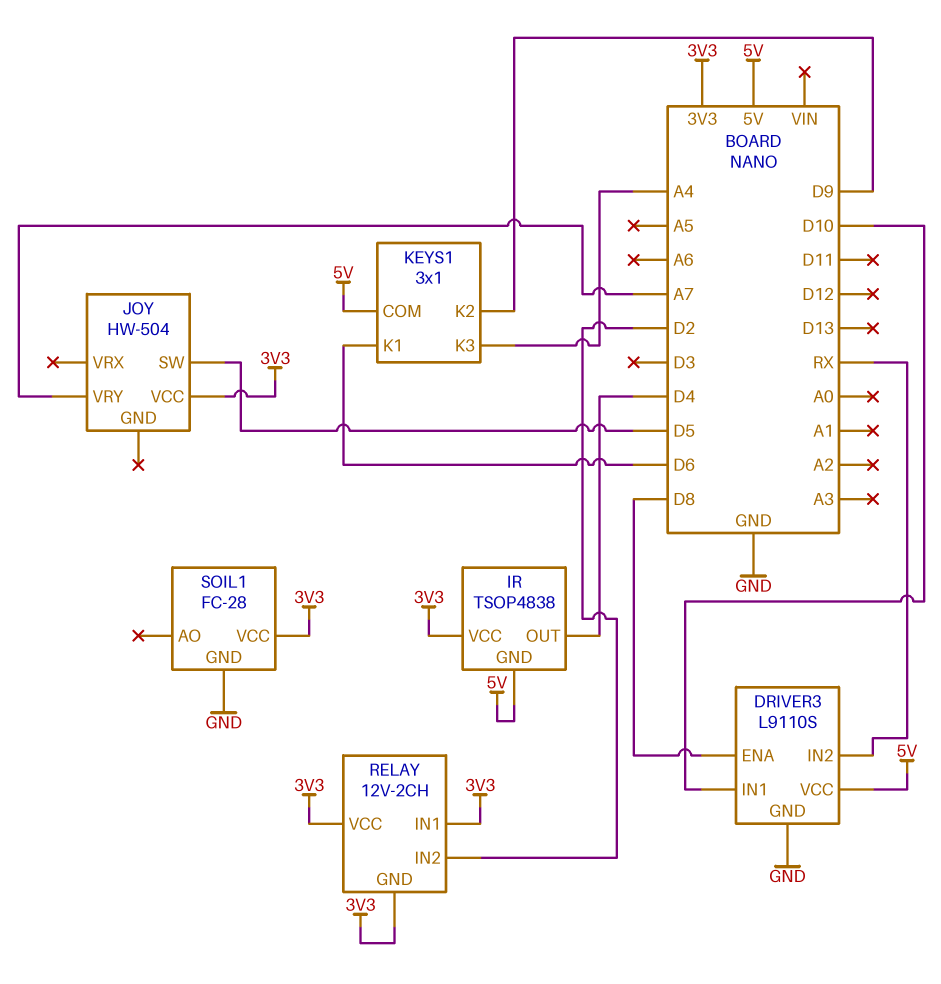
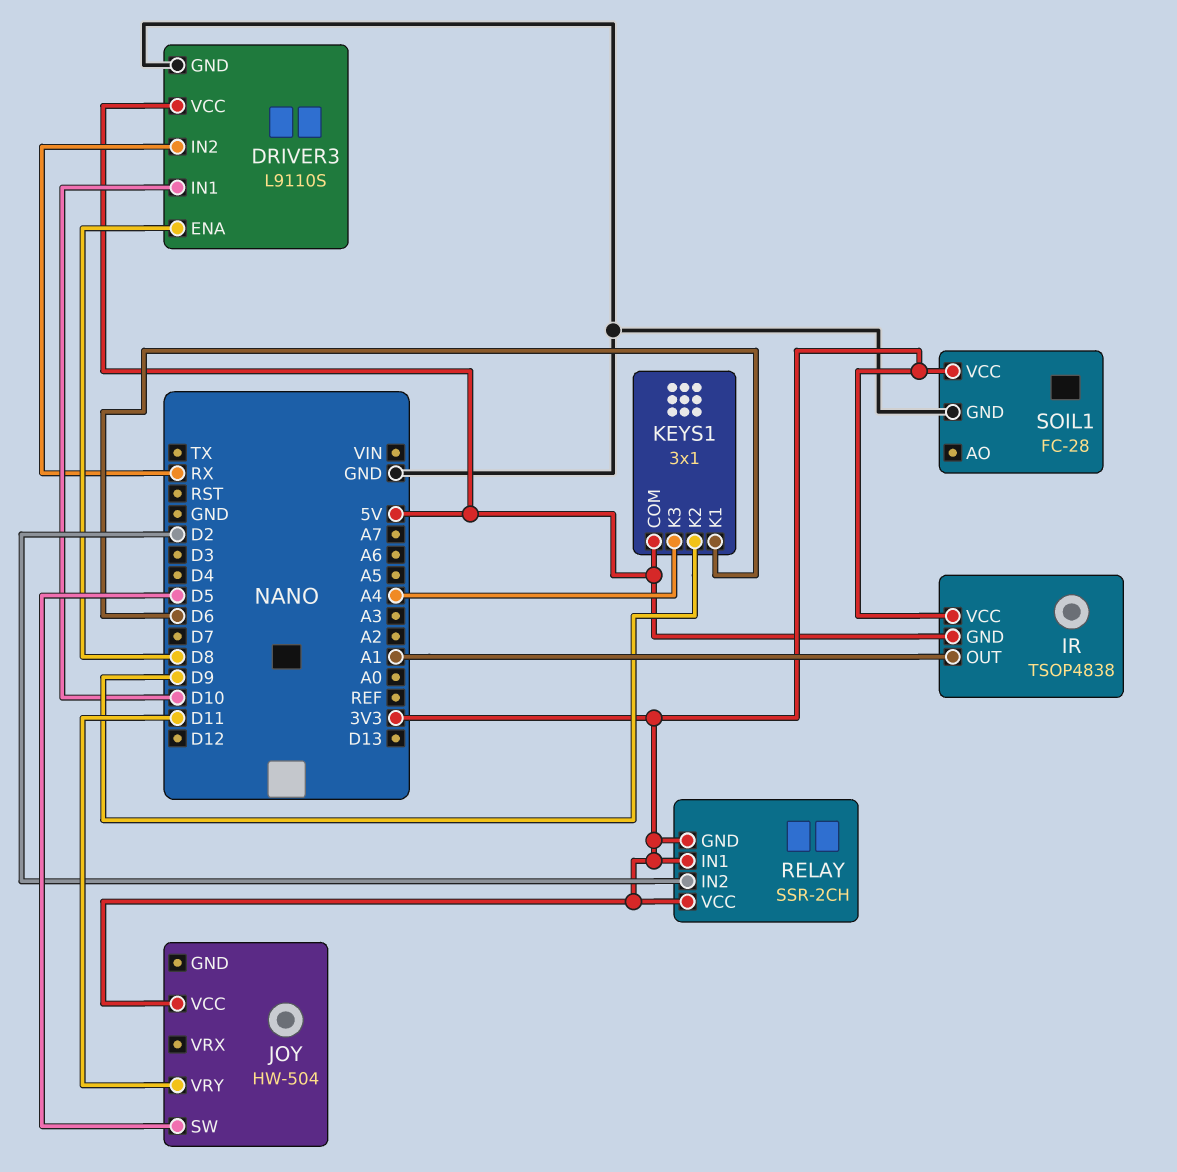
IR pin OUT: D4 -> A1
JOY pin VRY: A7 -> D11
RELAY: 12V-2CH -> SSR-2CH

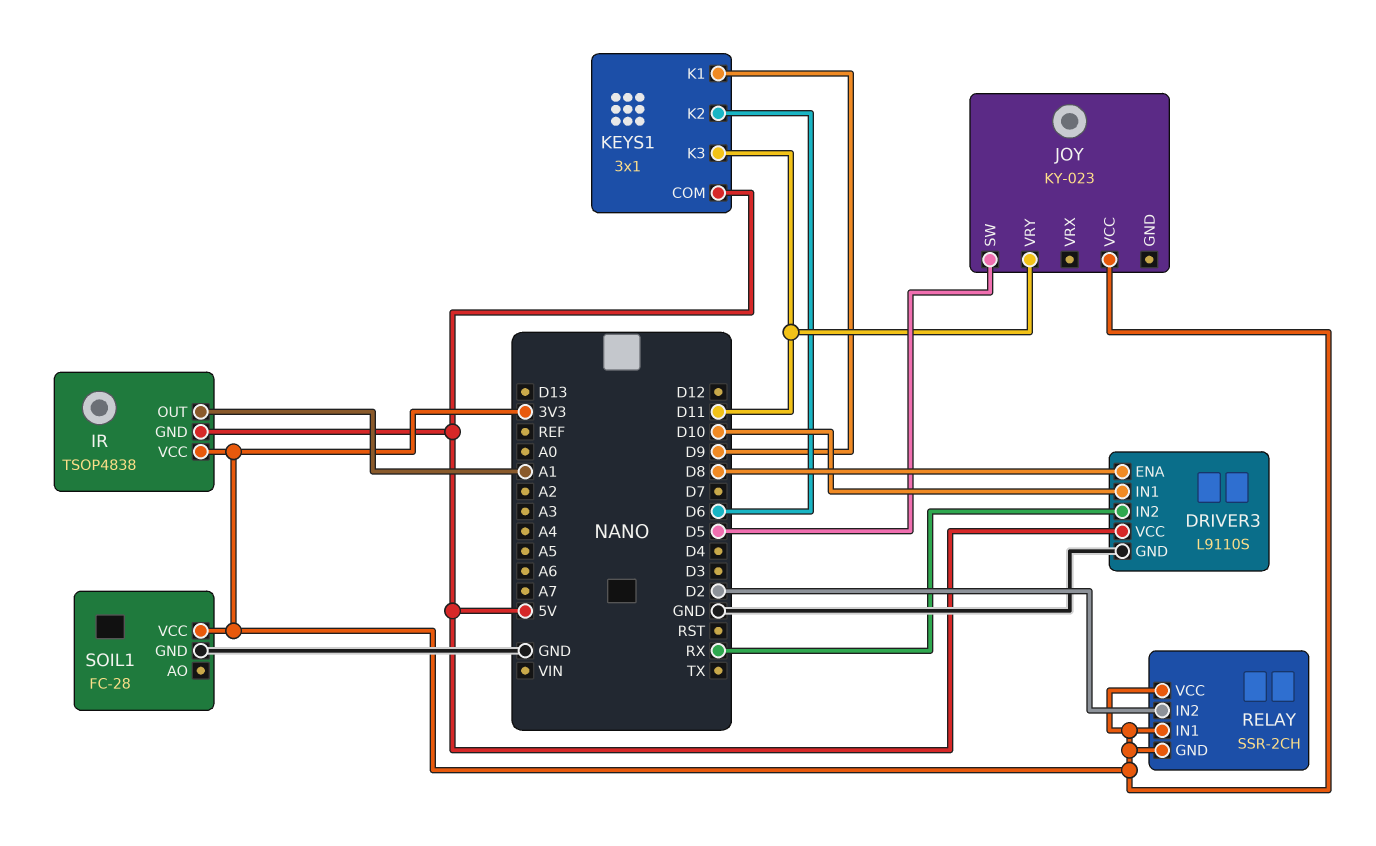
JOY: HW-504 -> KY-023
KEYS1 pin K1: D6 -> D9
KEYS1 pin K2: D9 -> D6
KEYS1 pin K3: A4 -> D11

